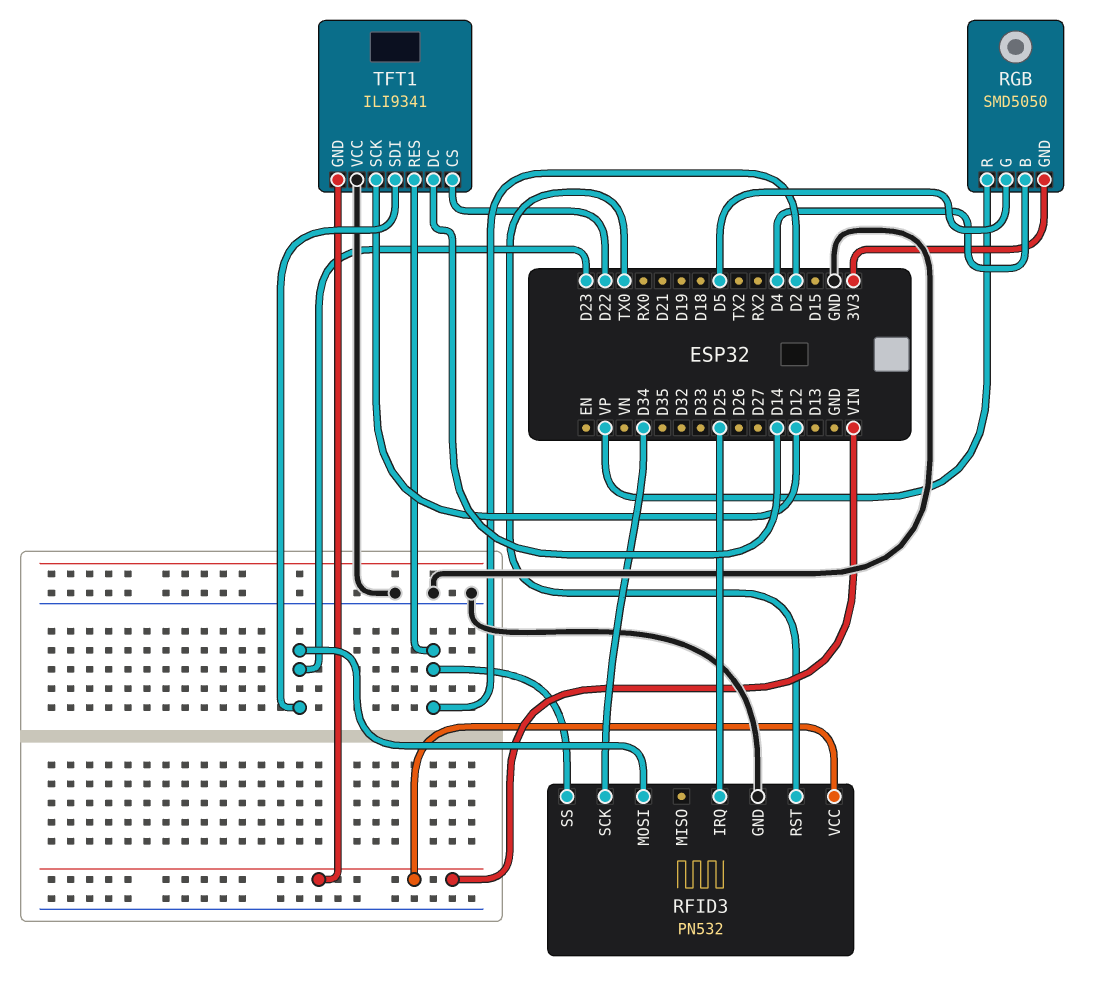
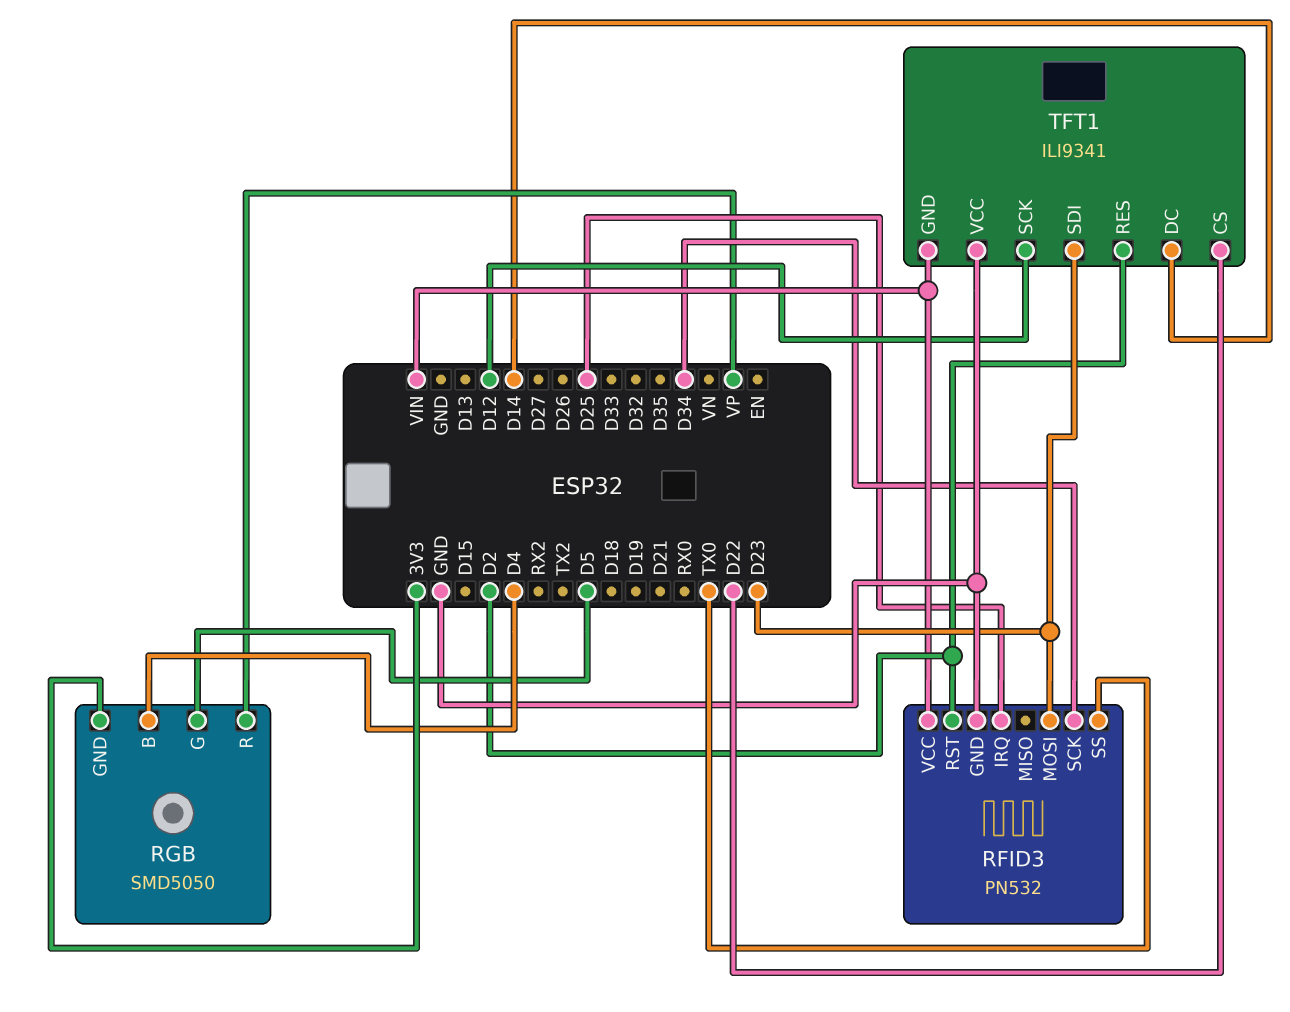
RFID3 pin RST: TX0 -> D2
RFID3 pin SS: D2 -> TX0

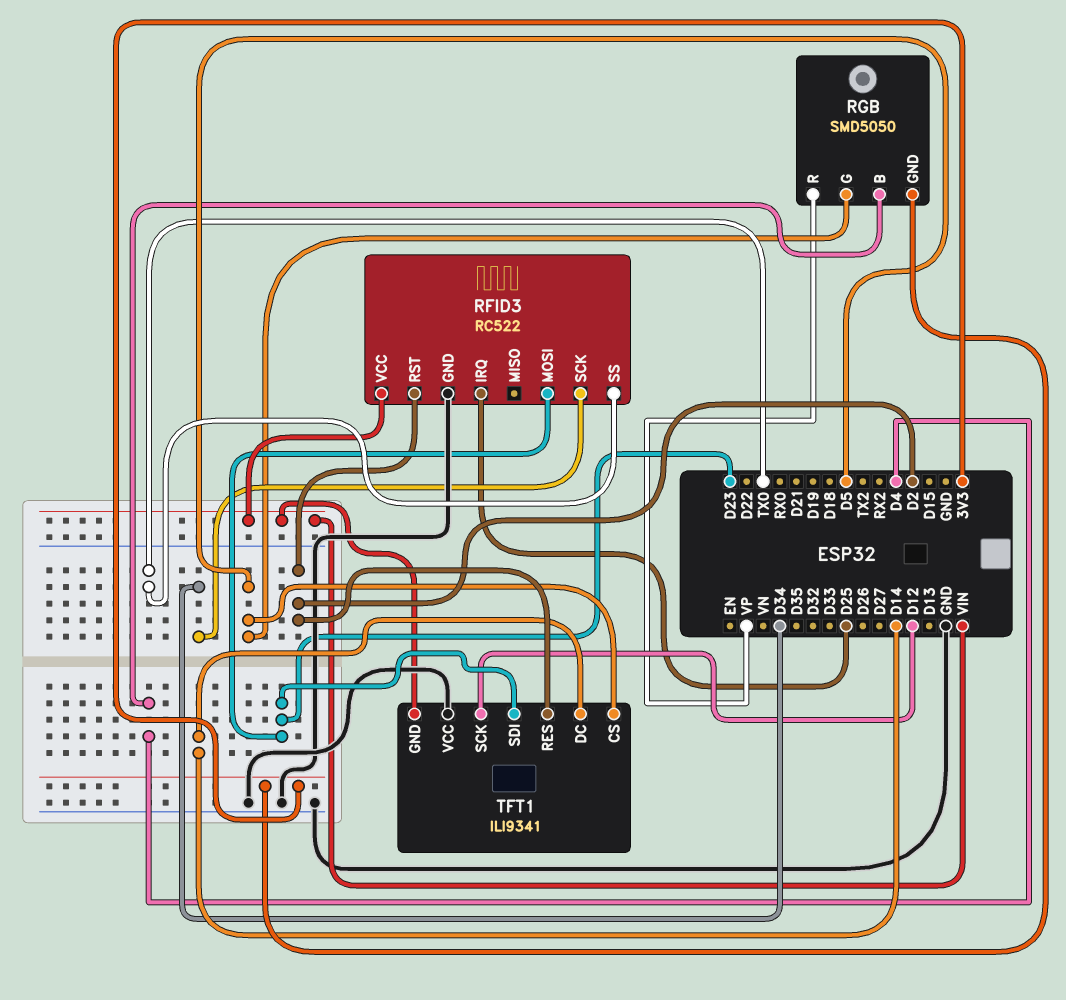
RFID3: PN532 -> RC522
TFT1 pin CS: D22 -> D5

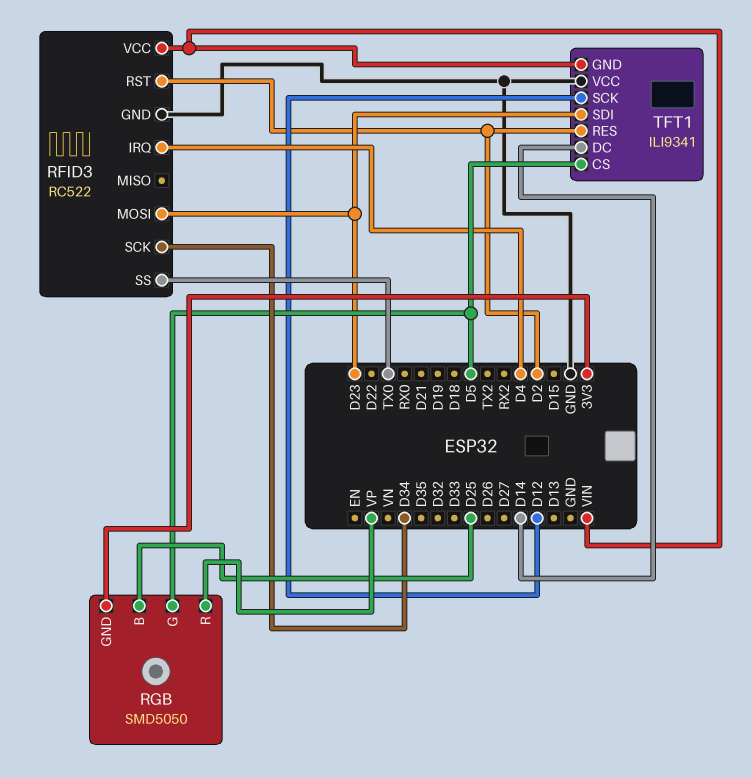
RFID3 pin IRQ: D25 -> D4
RGB pin B: D4 -> D25

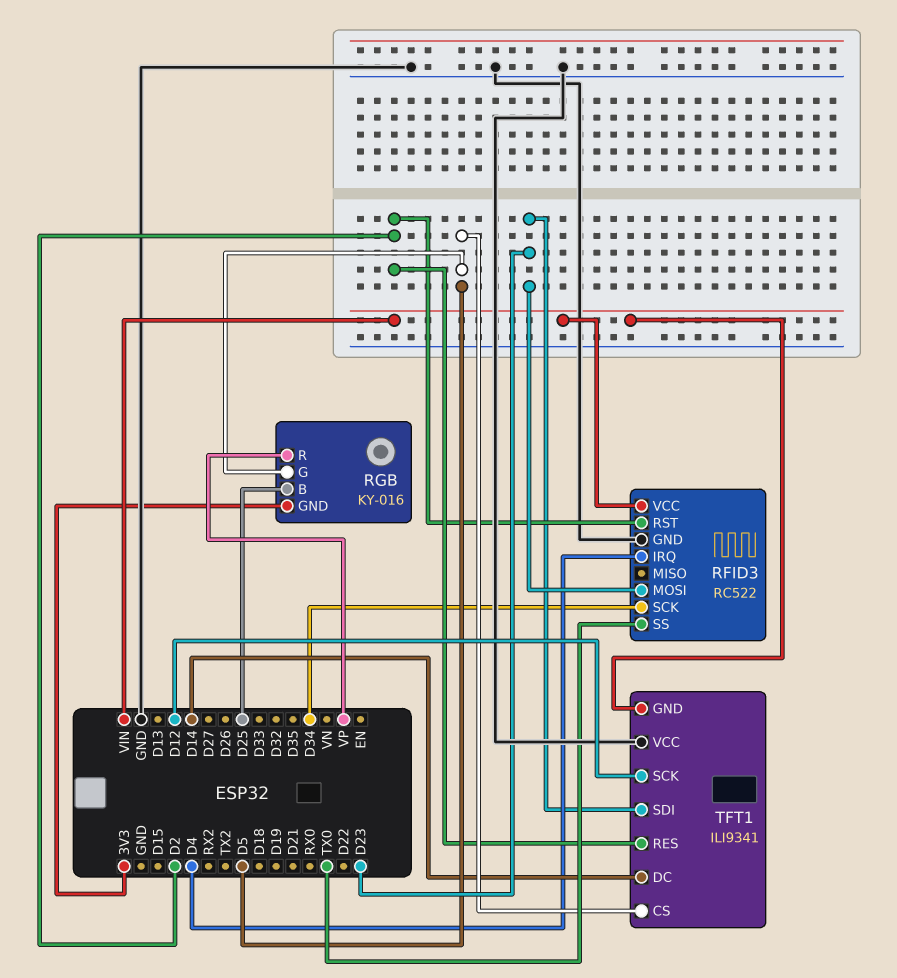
RGB: SMD5050 -> KY-016

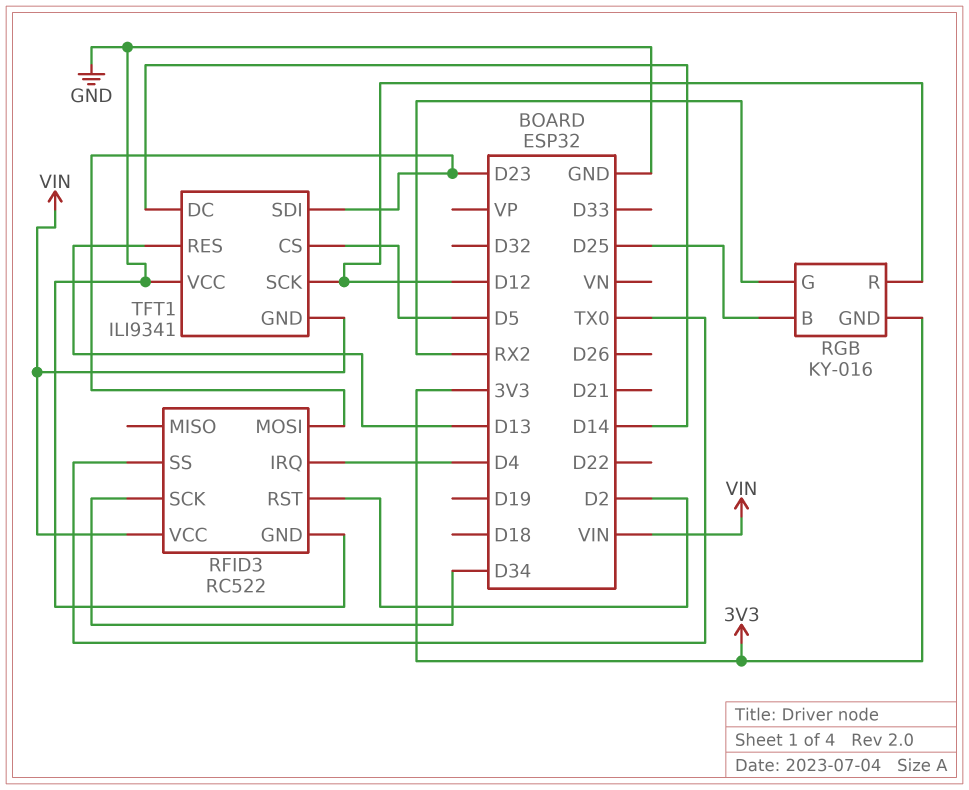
RGB pin G: D5 -> RX2
RGB pin R: VP -> D12
TFT1 pin RES: D2 -> D13

